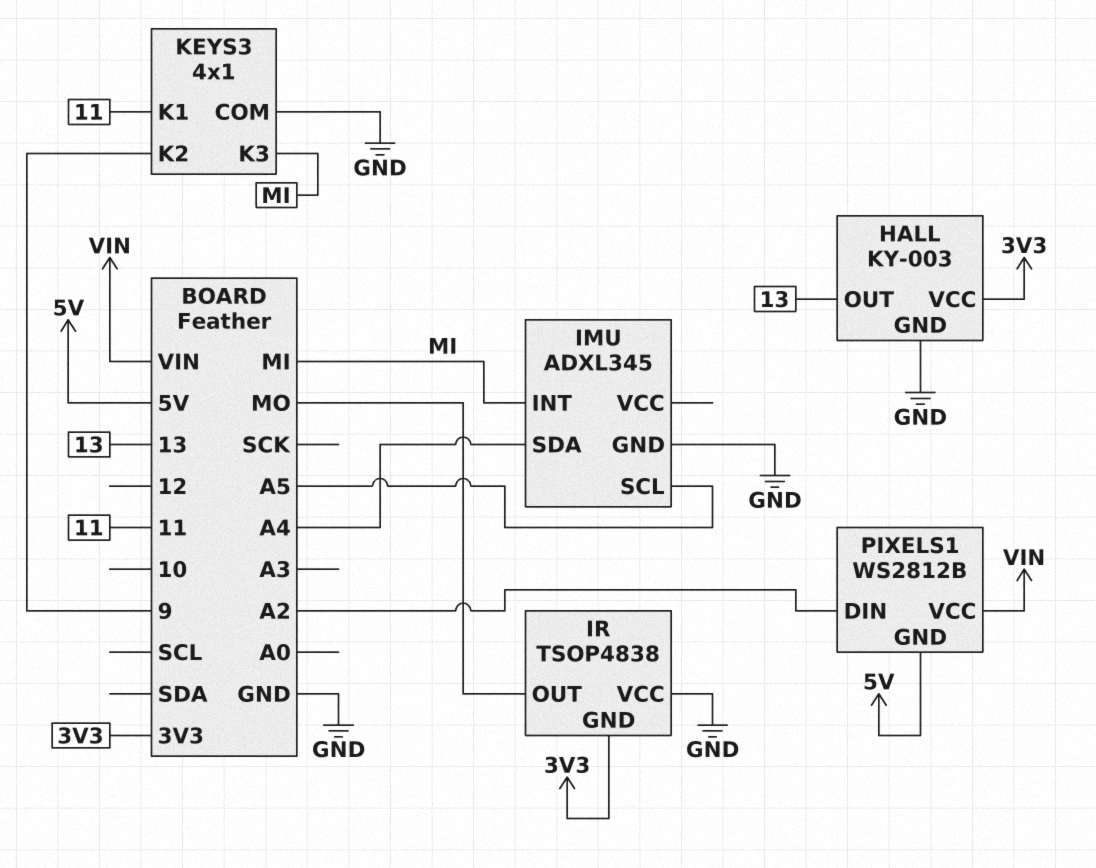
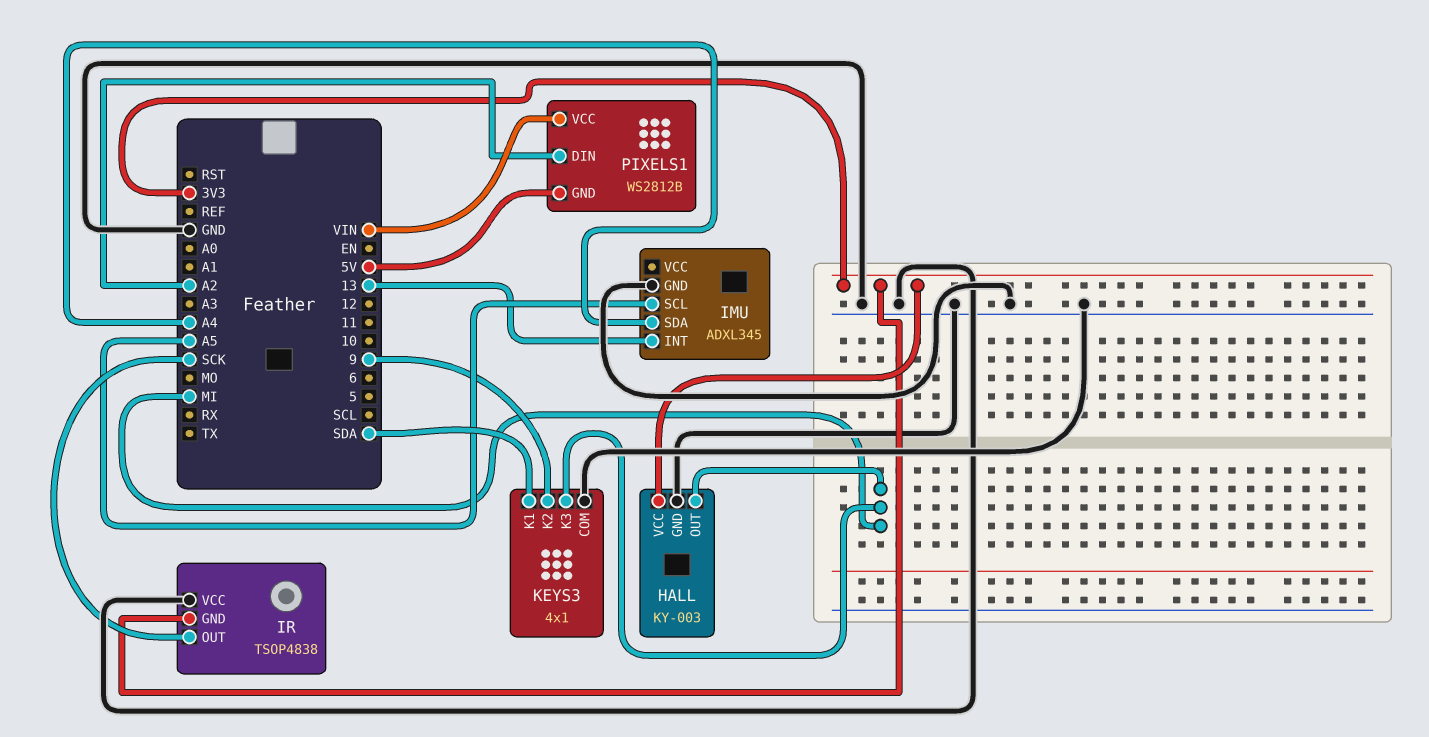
HALL pin OUT: 13 -> MI
IMU pin INT: MI -> 13
IR pin OUT: MO -> SCK
KEYS3 pin K1: 11 -> SDA

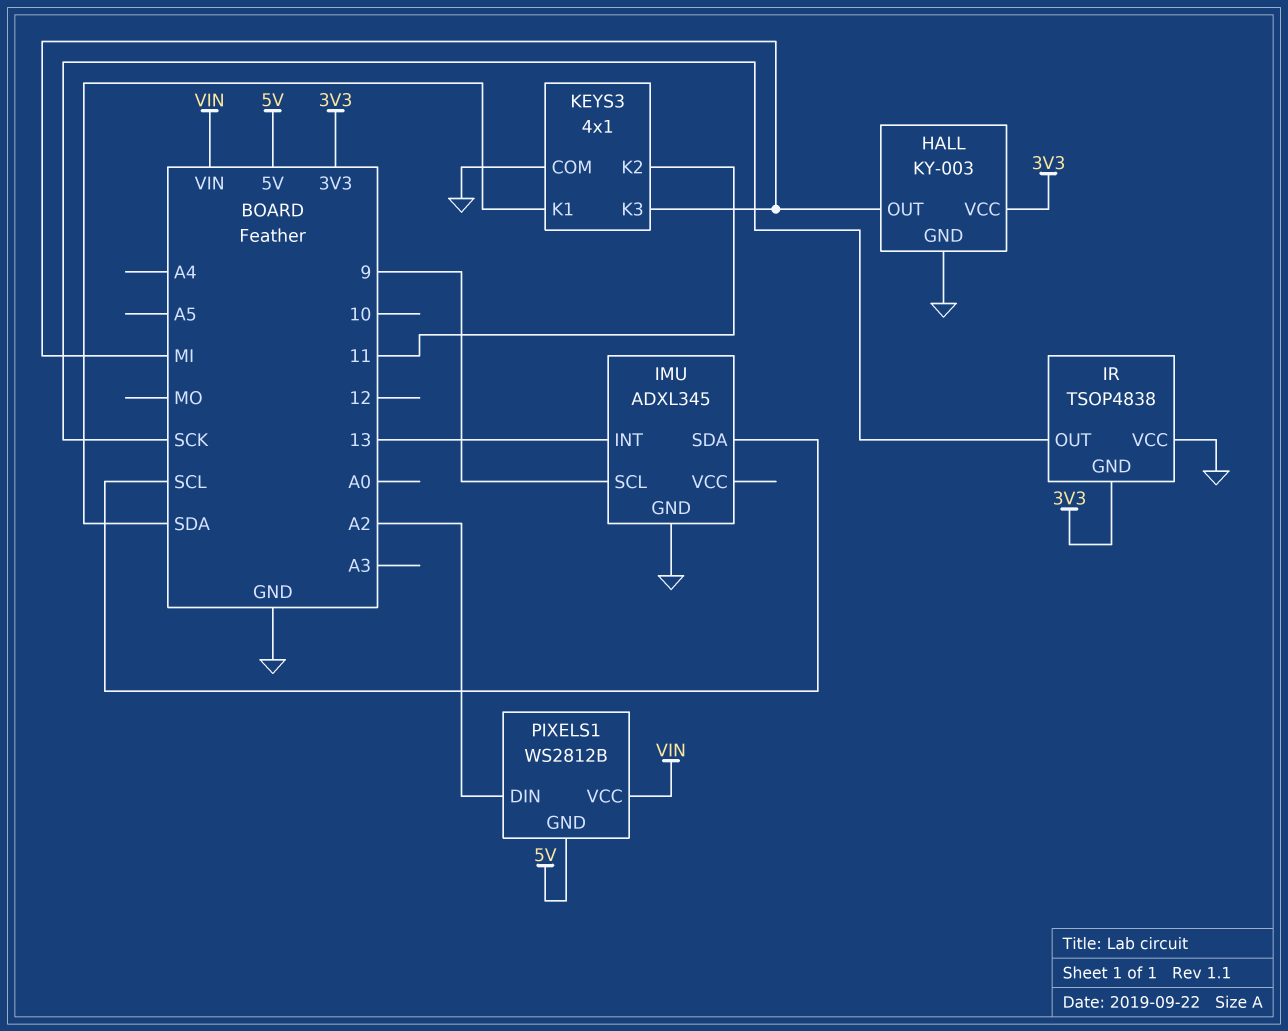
IMU pin SCL: A5 -> 9
IMU pin SDA: A4 -> SCL
KEYS3 pin K2: 9 -> 11

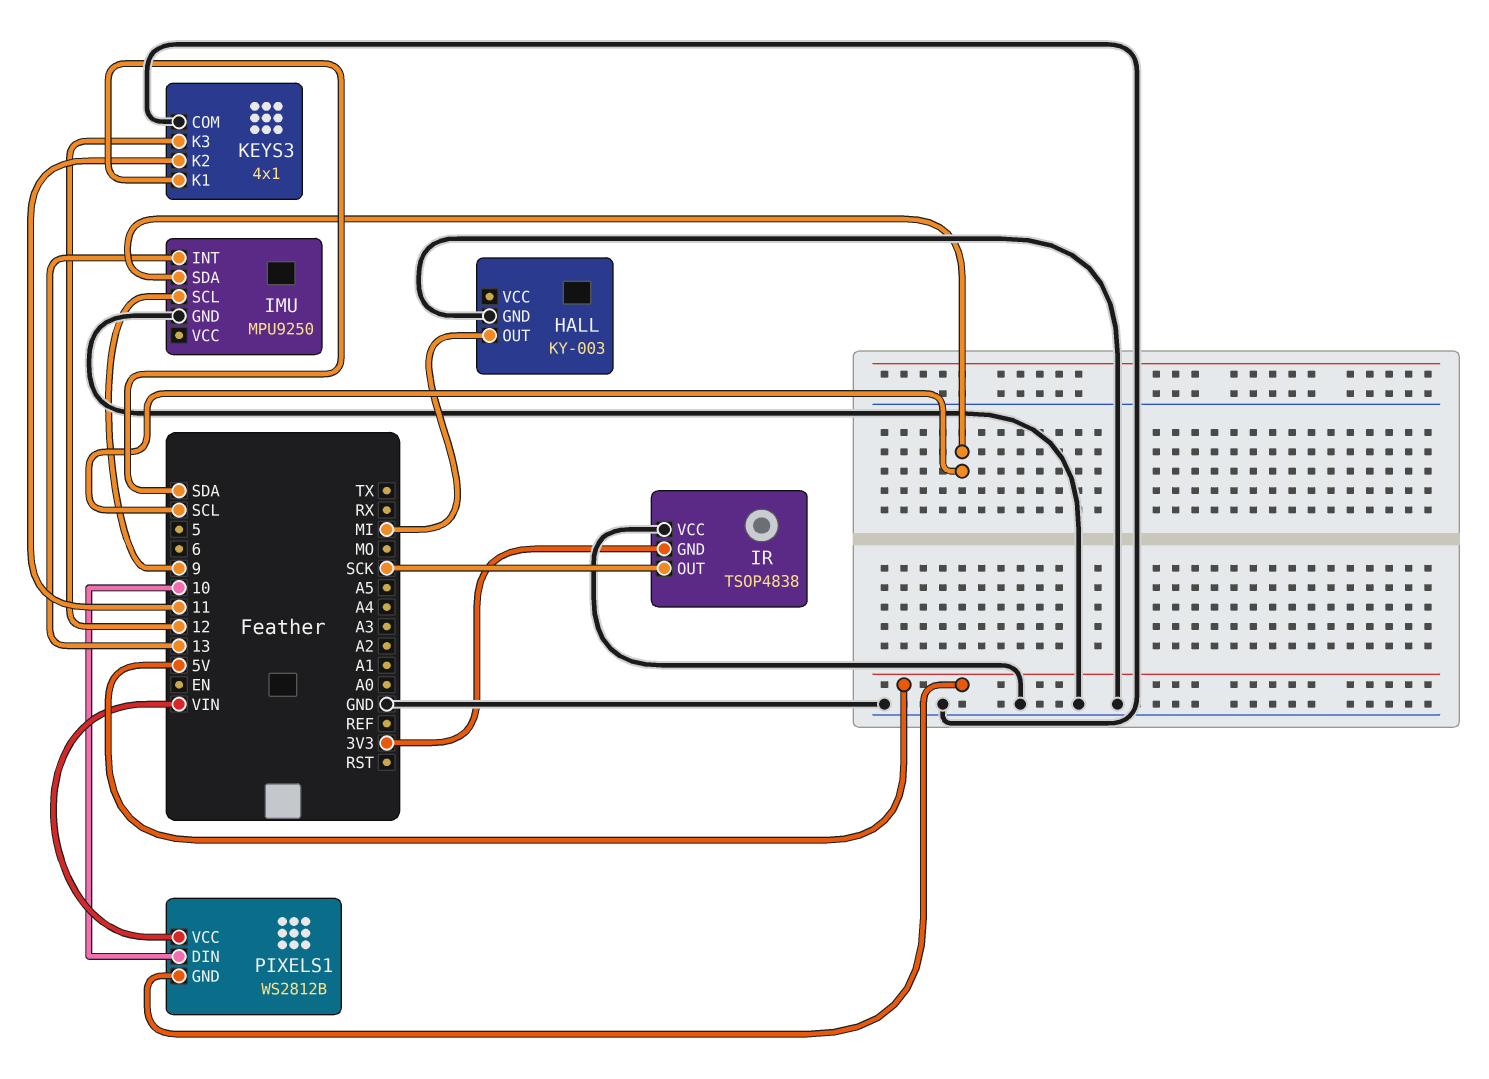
HALL pin VCC: 3V3 -> none
IMU: ADXL345 -> MPU9250
KEYS3 pin K3: MI -> 12
PIXELS1 pin DIN: A2 -> 10

